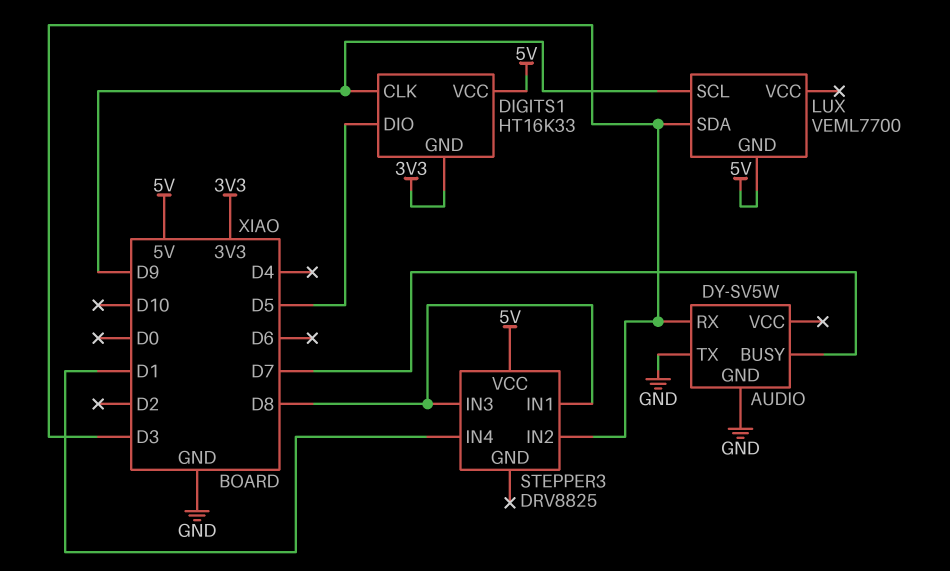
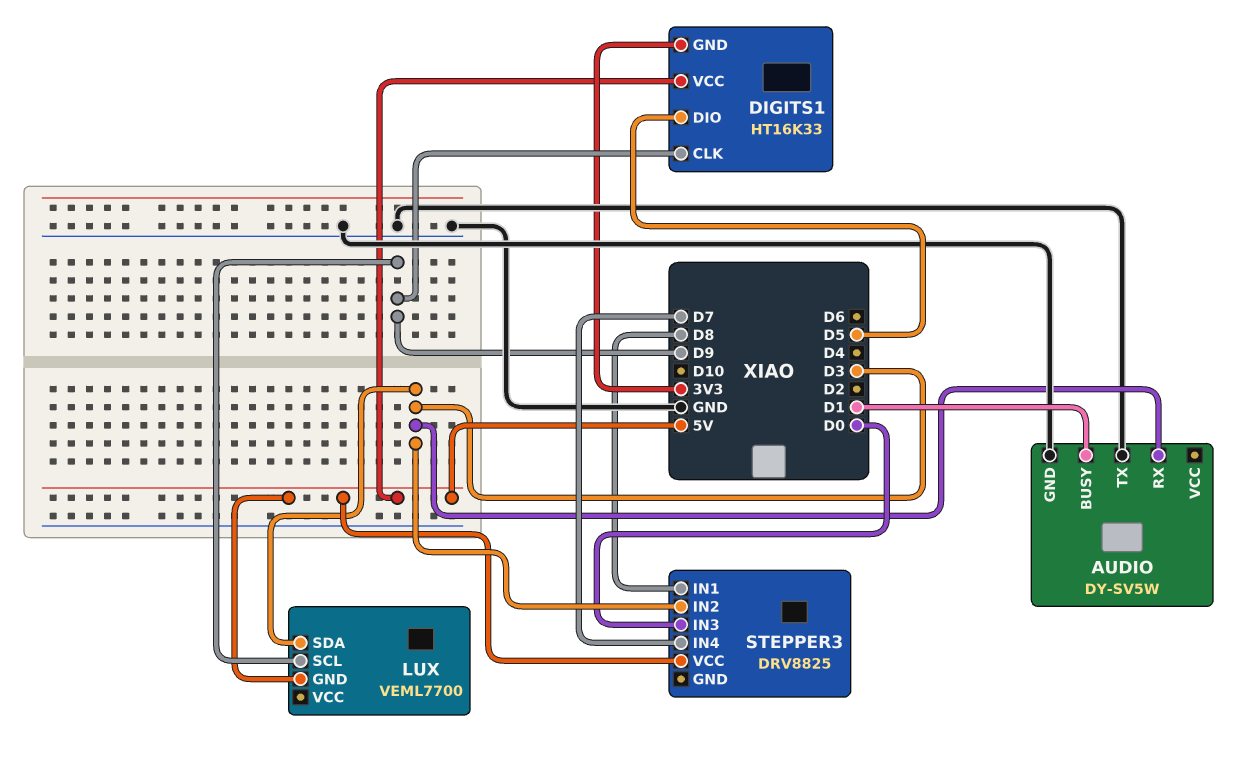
AUDIO pin BUSY: D7 -> D1
STEPPER3 pin IN3: D8 -> D0
STEPPER3 pin IN4: D1 -> D7

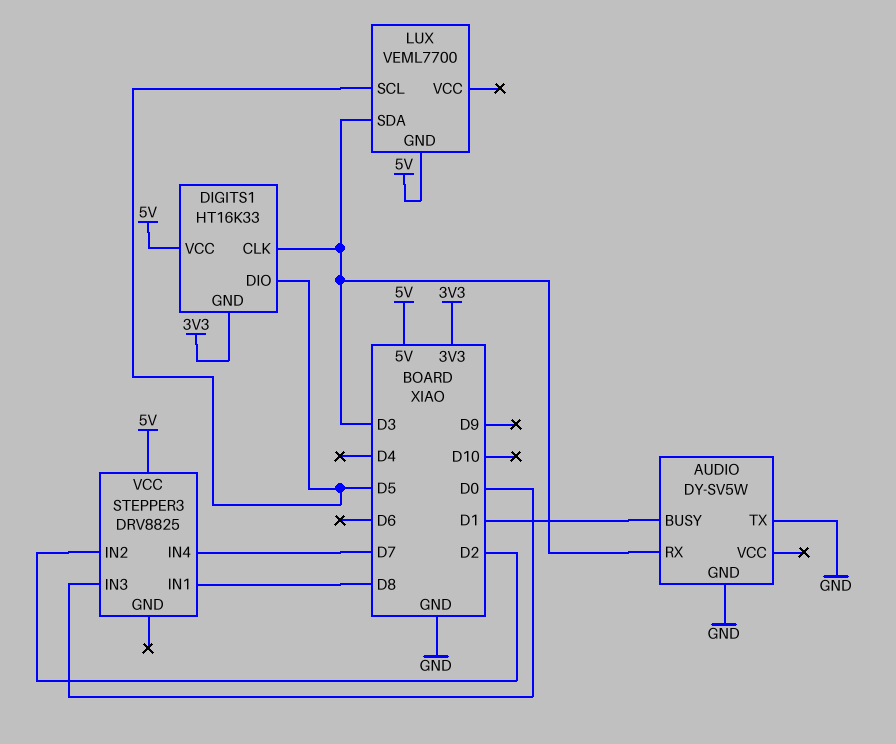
DIGITS1 pin CLK: D9 -> D3
LUX pin SCL: D9 -> D5
STEPPER3 pin IN2: D3 -> D2

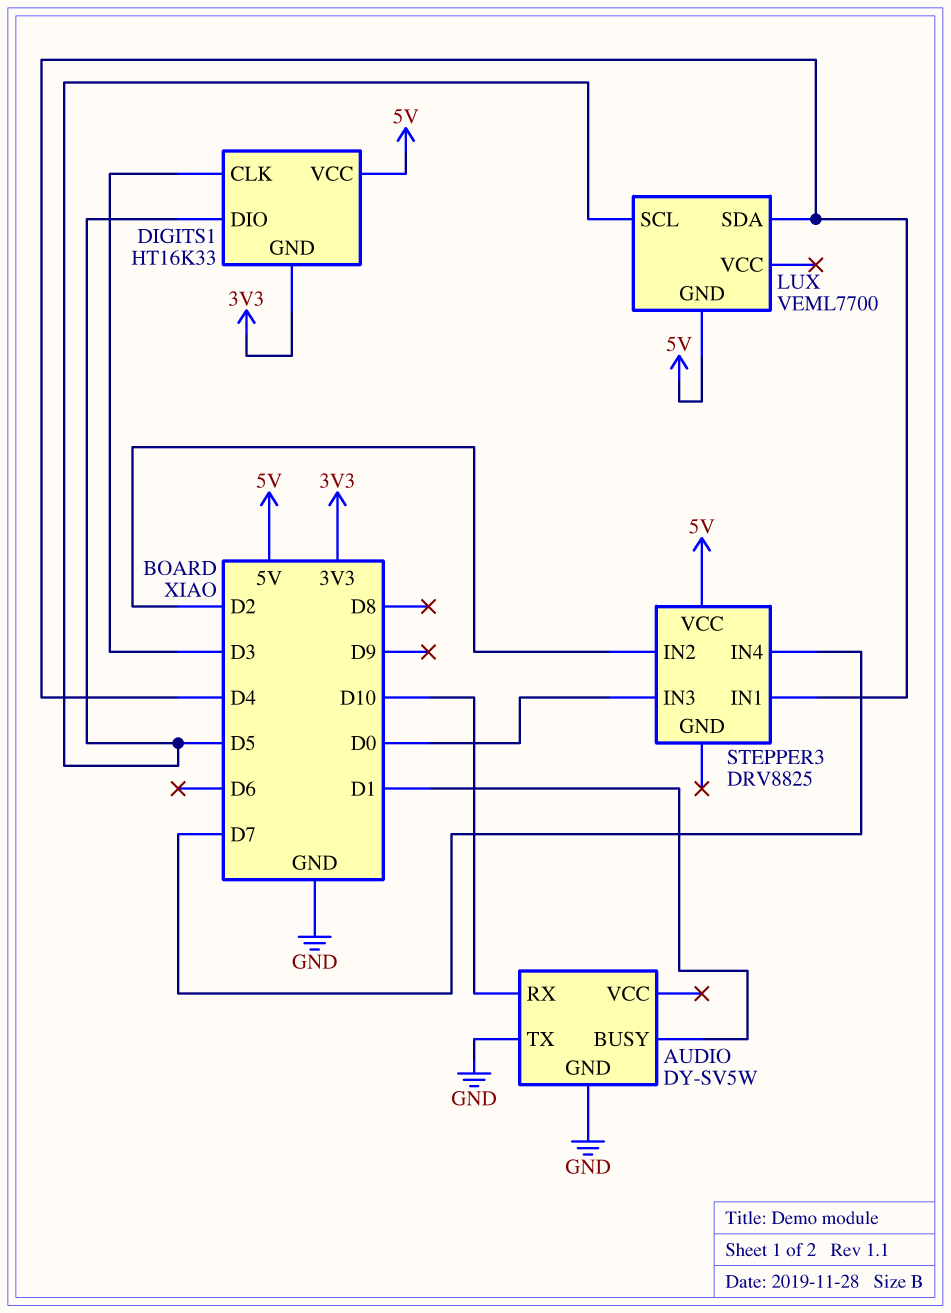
AUDIO pin RX: D3 -> D10
LUX pin SDA: D3 -> D4
STEPPER3 pin IN1: D8 -> D4

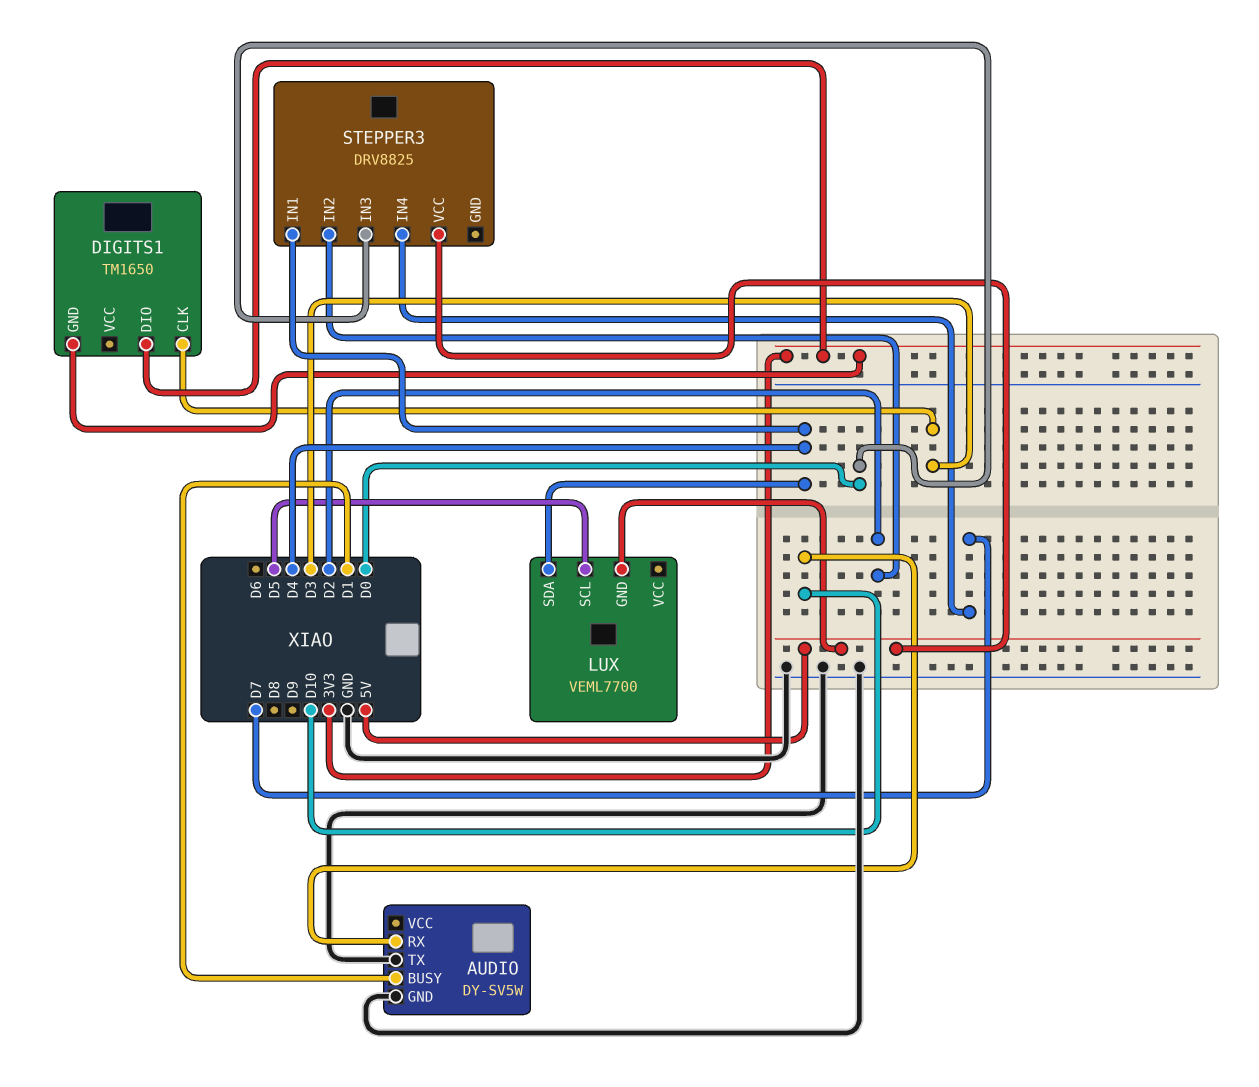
DIGITS1: HT16K33 -> TM1650
DIGITS1 pin DIO: D5 -> 3V3
DIGITS1 pin VCC: 5V -> none

